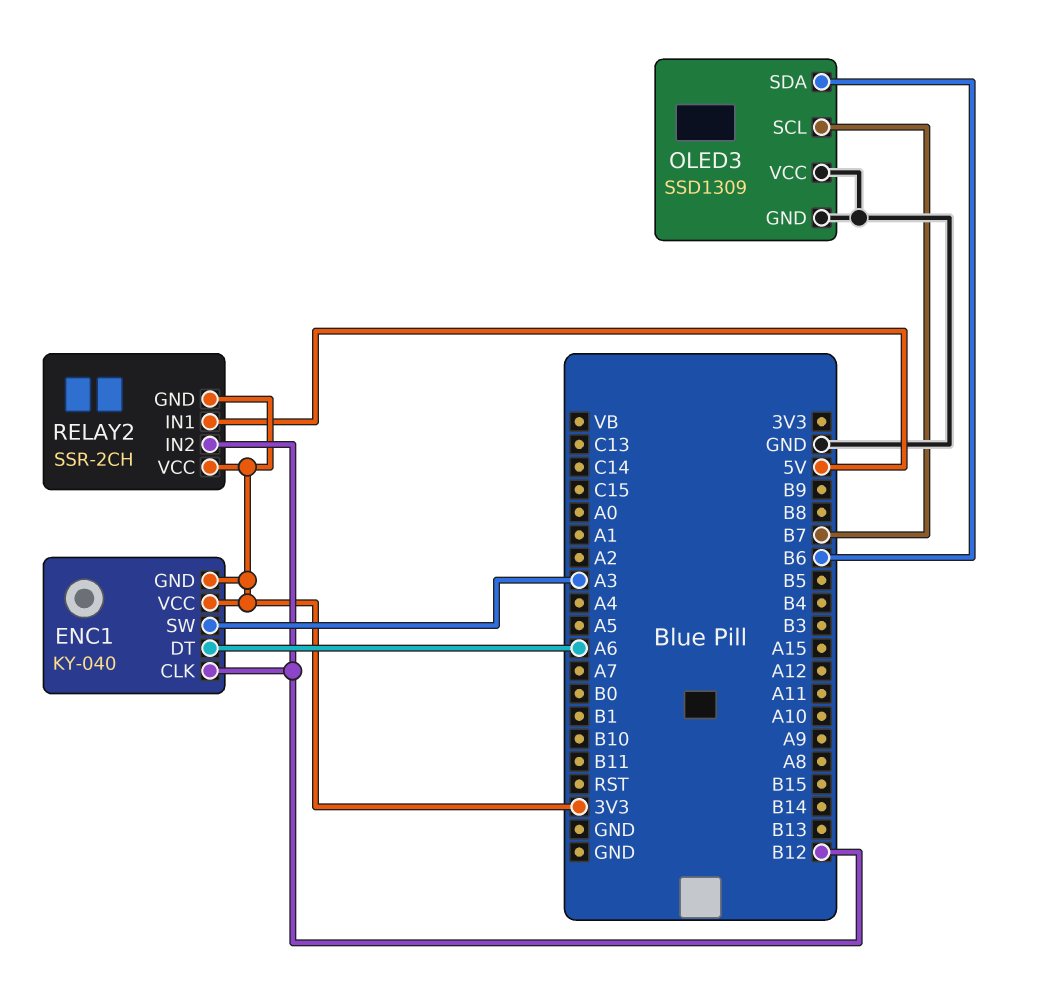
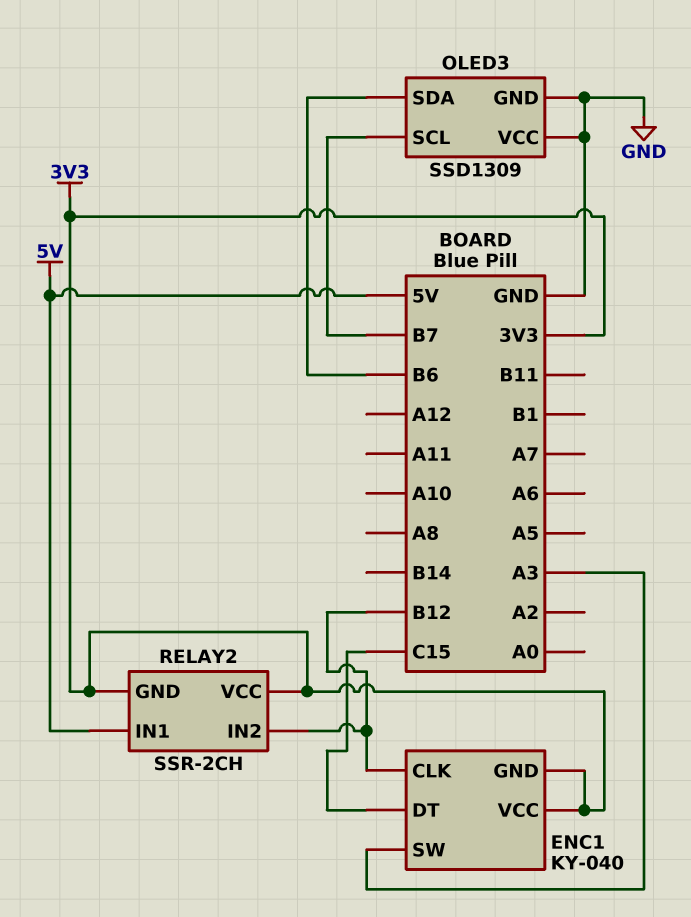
ENC1 pin DT: A6 -> C15

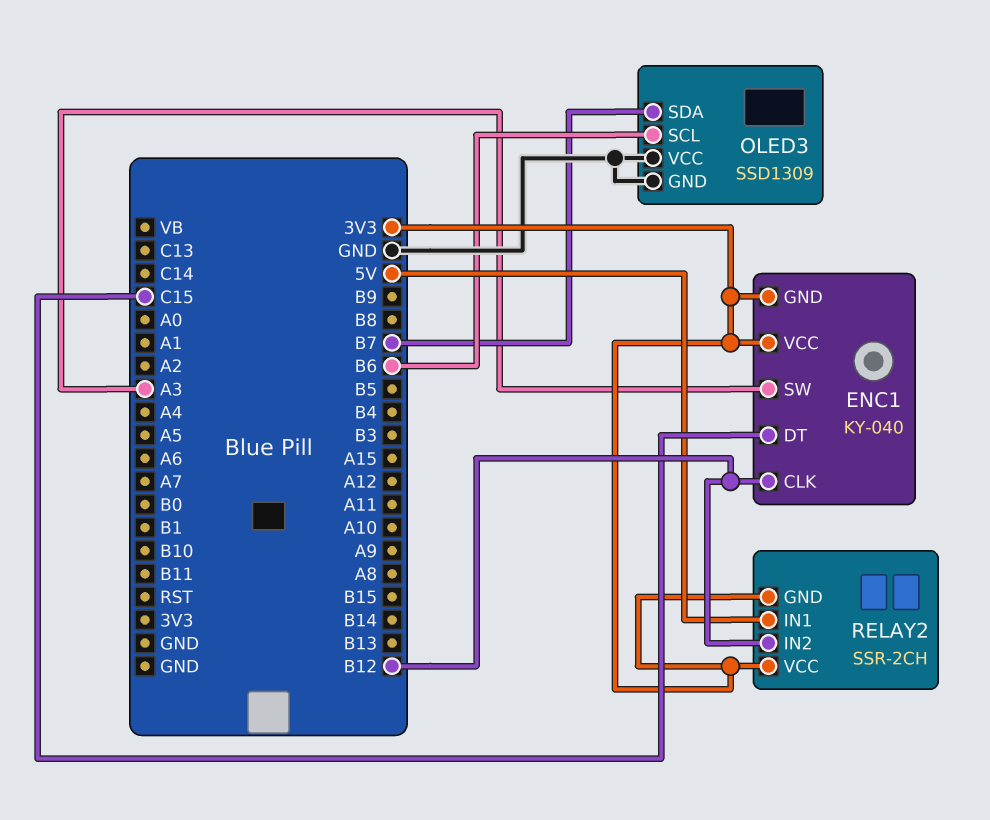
OLED3 pin SCL: B7 -> B6
OLED3 pin SDA: B6 -> B7

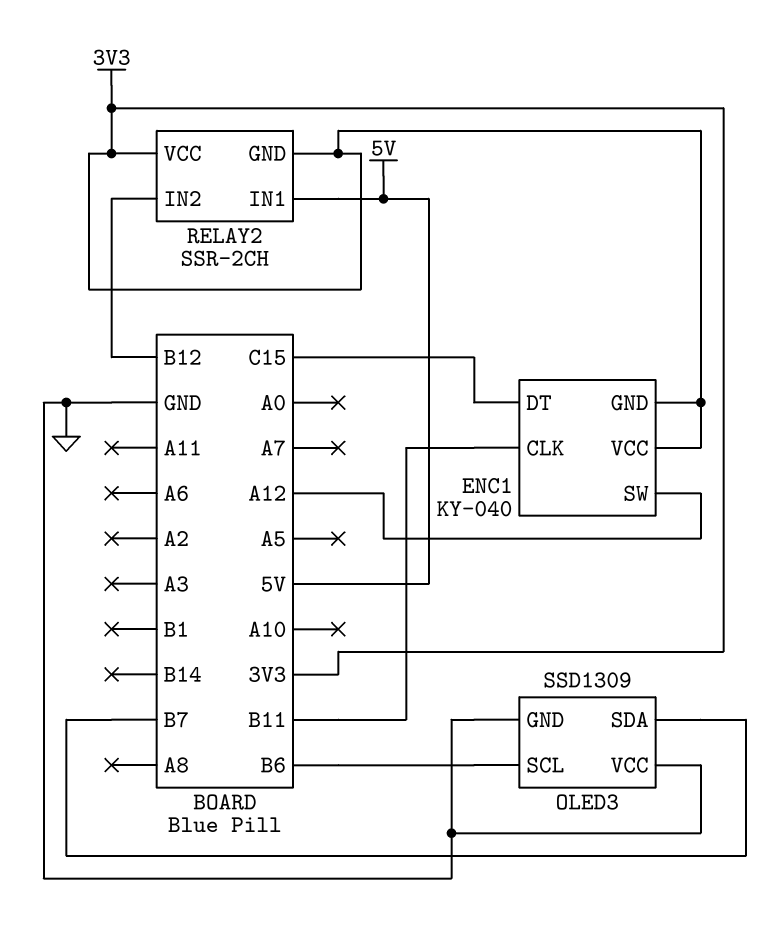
ENC1 pin CLK: B12 -> B11
ENC1 pin SW: A3 -> A12

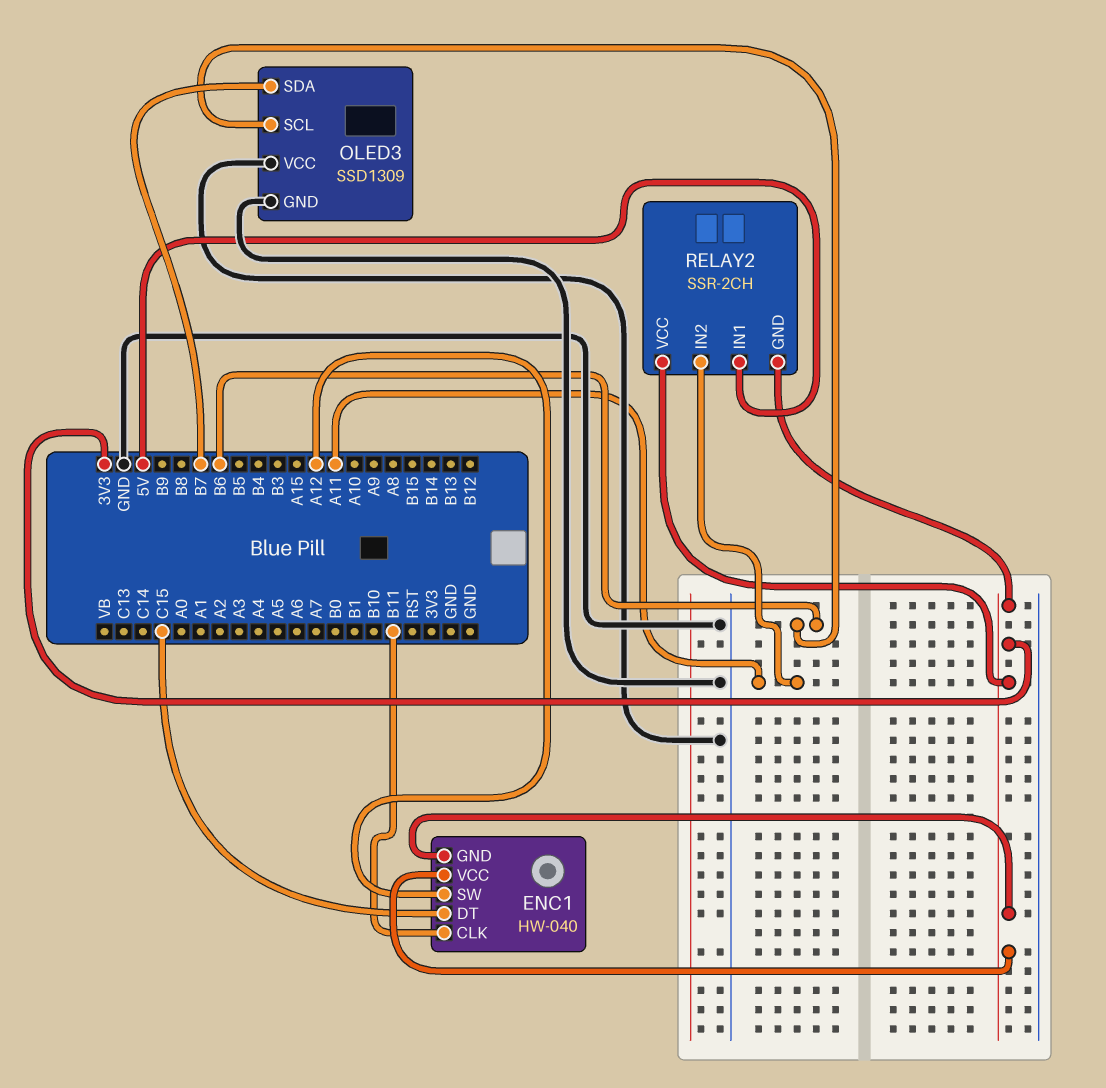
ENC1: KY-040 -> HW-040
RELAY2 pin IN2: B12 -> A11

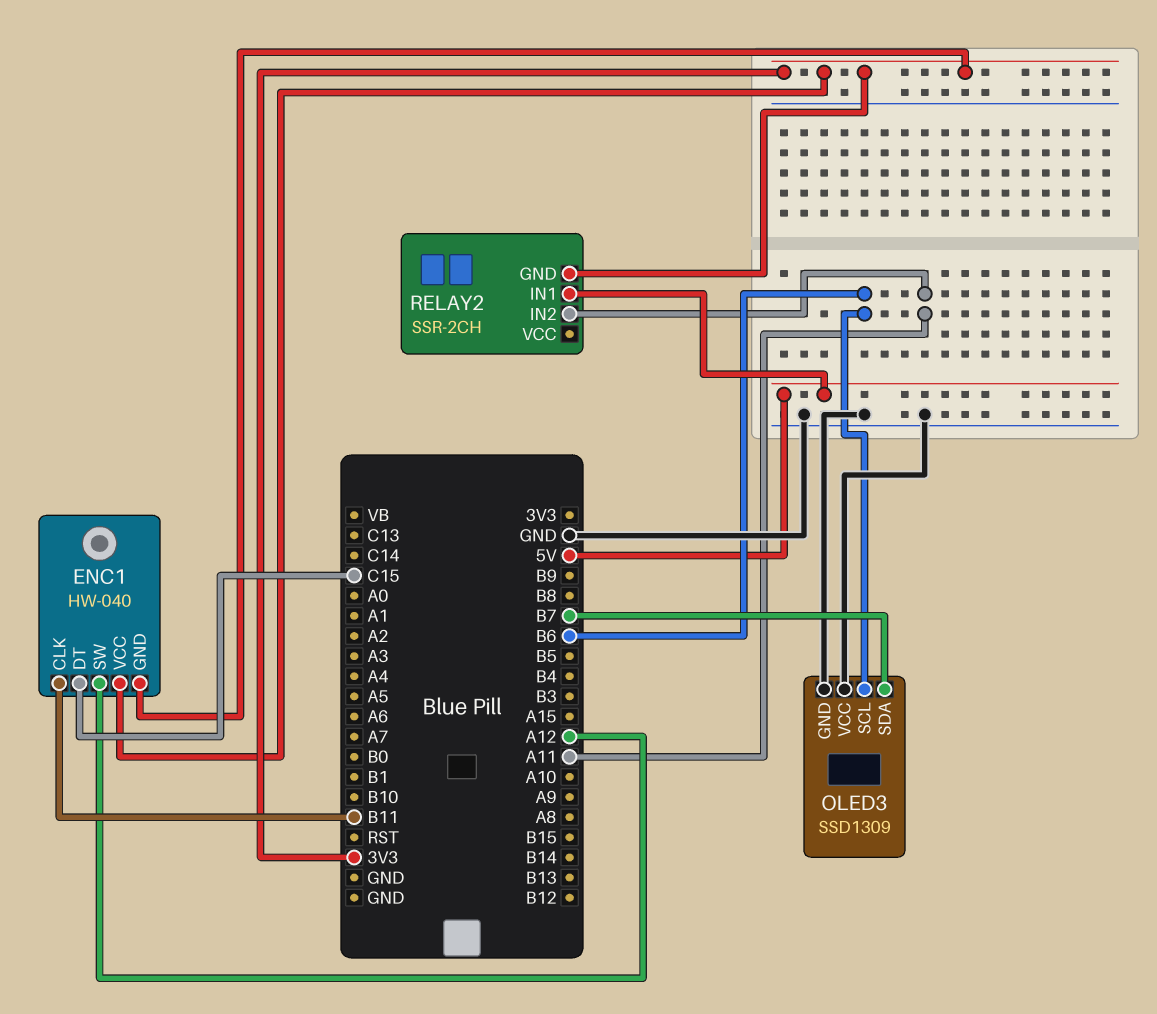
RELAY2 pin VCC: 3V3 -> none

